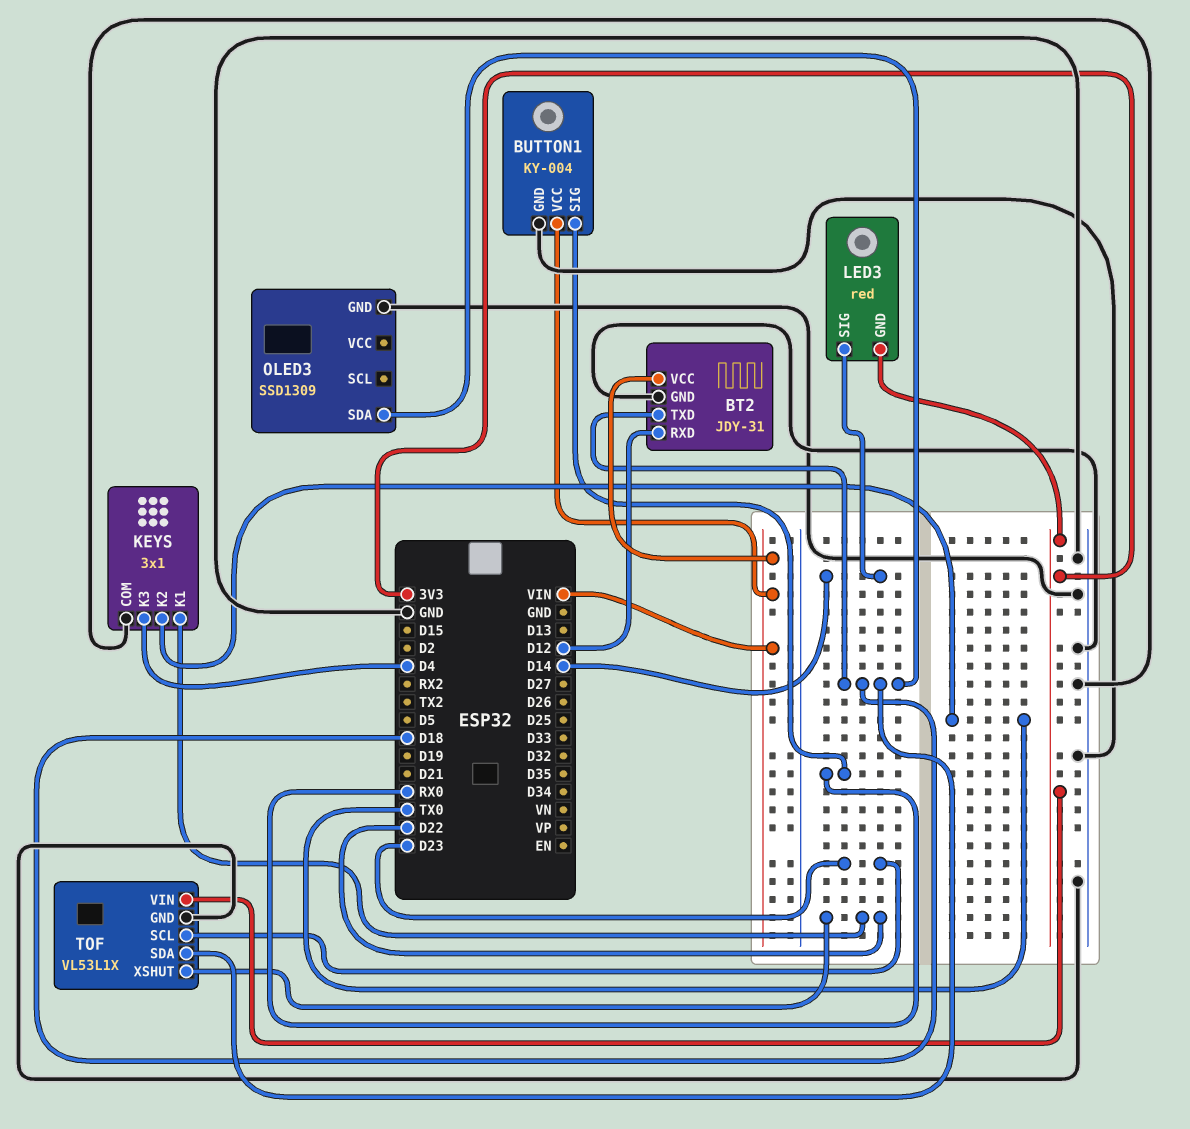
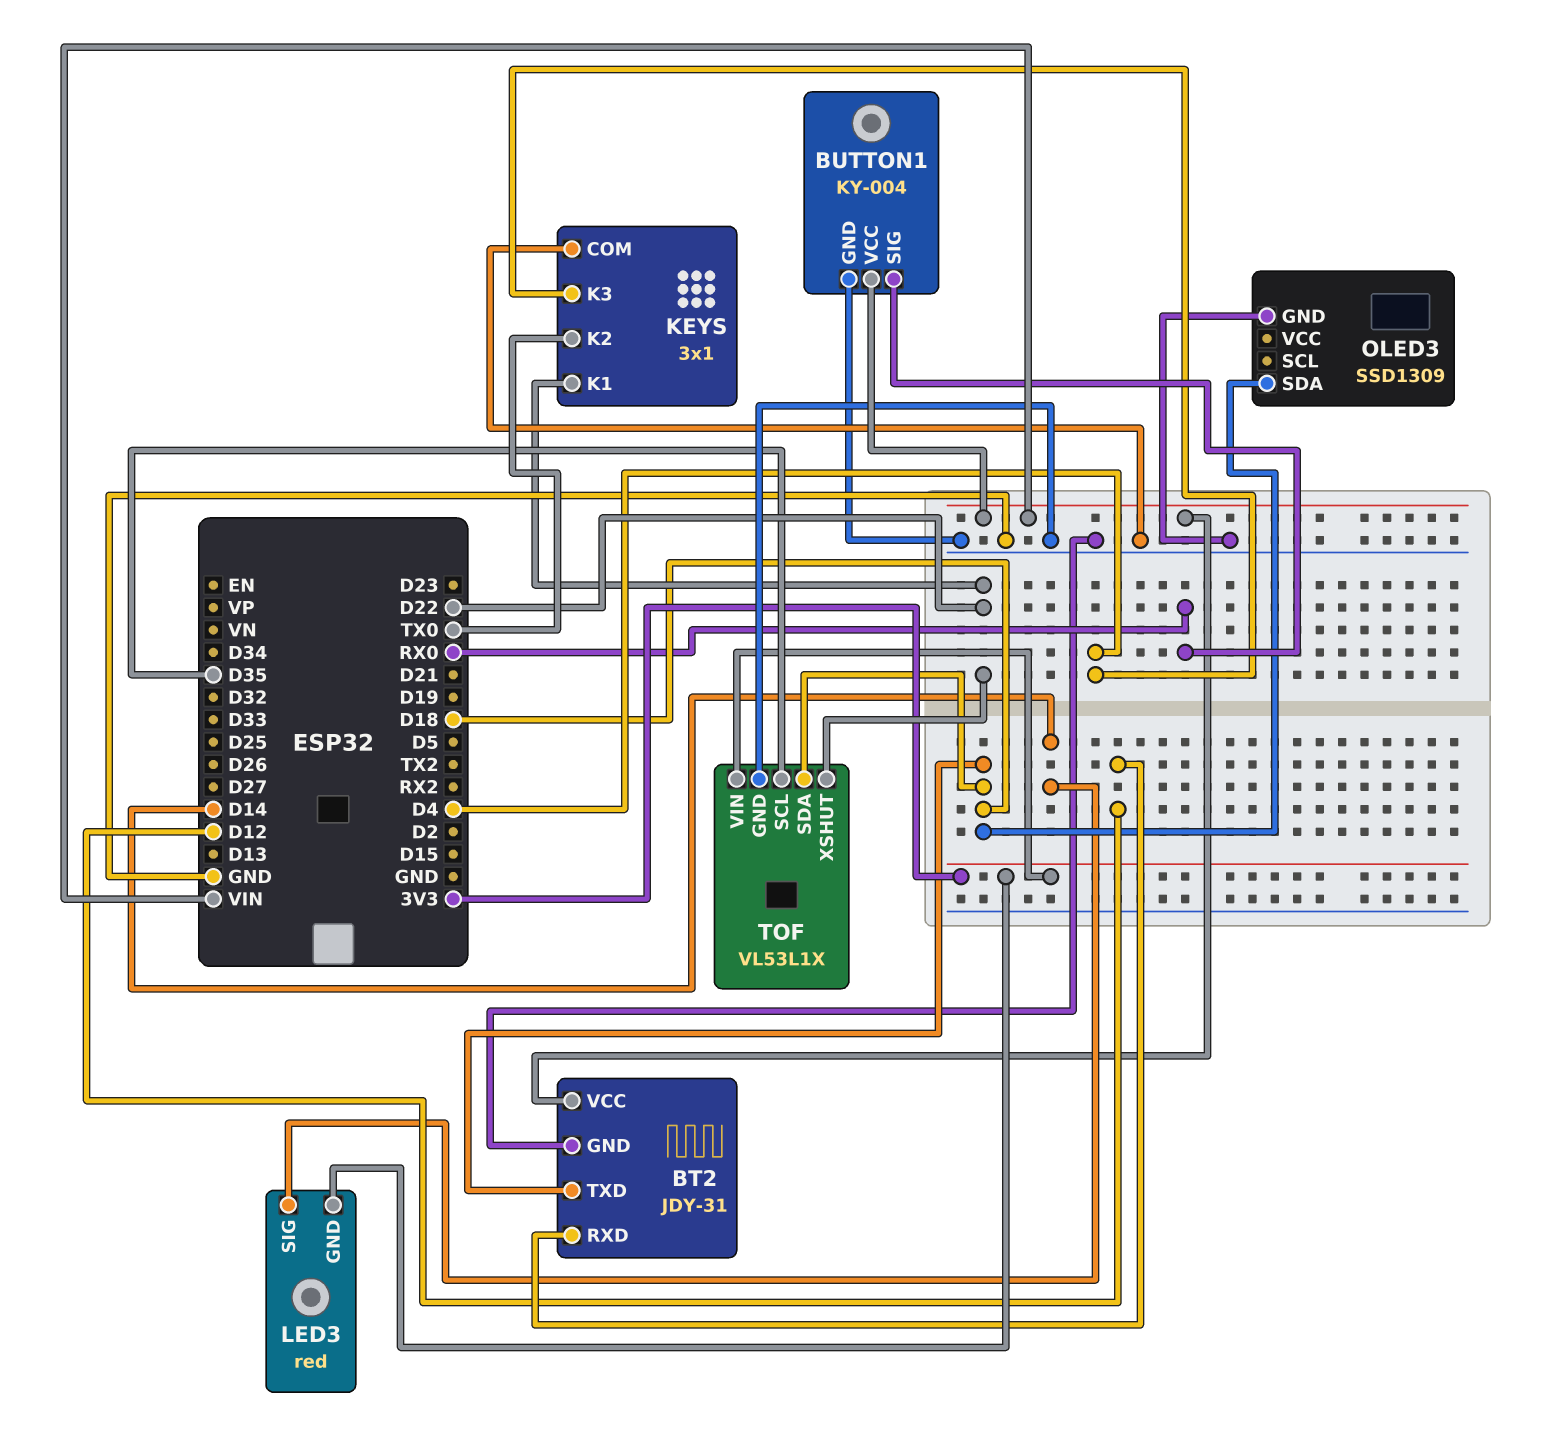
TOF pin SCL: D23 -> D35

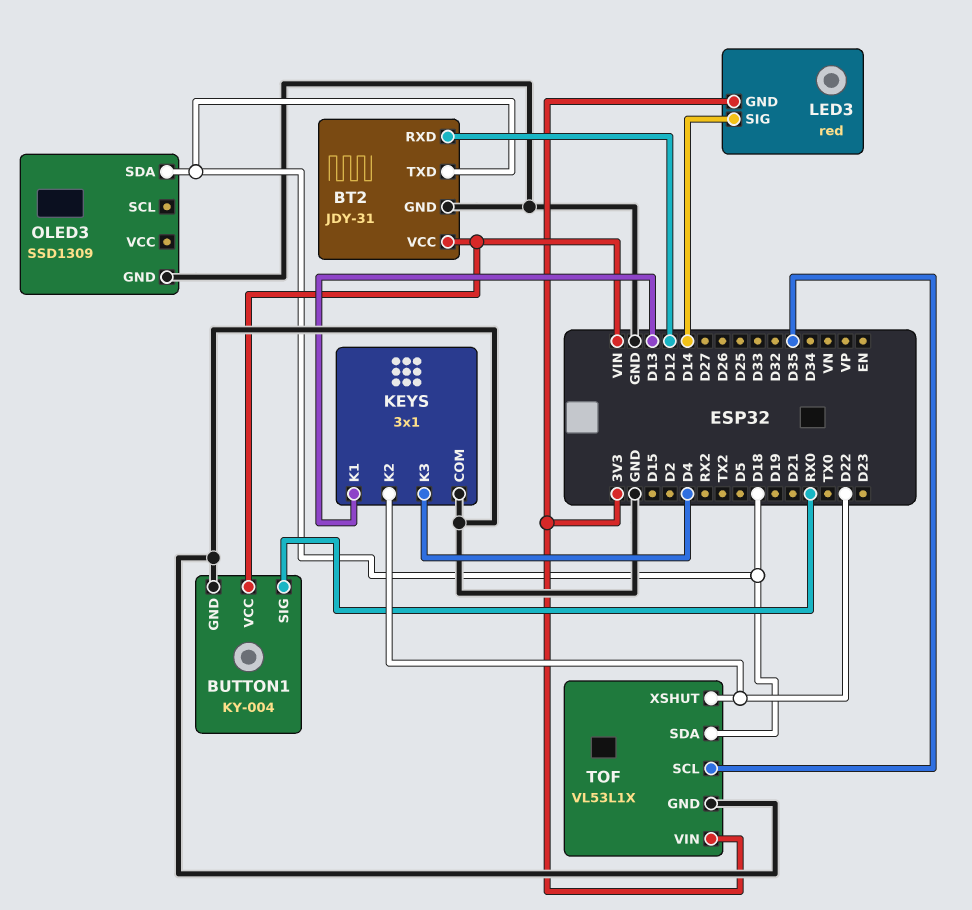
KEYS pin K1: D22 -> D13
KEYS pin K2: TX0 -> D22

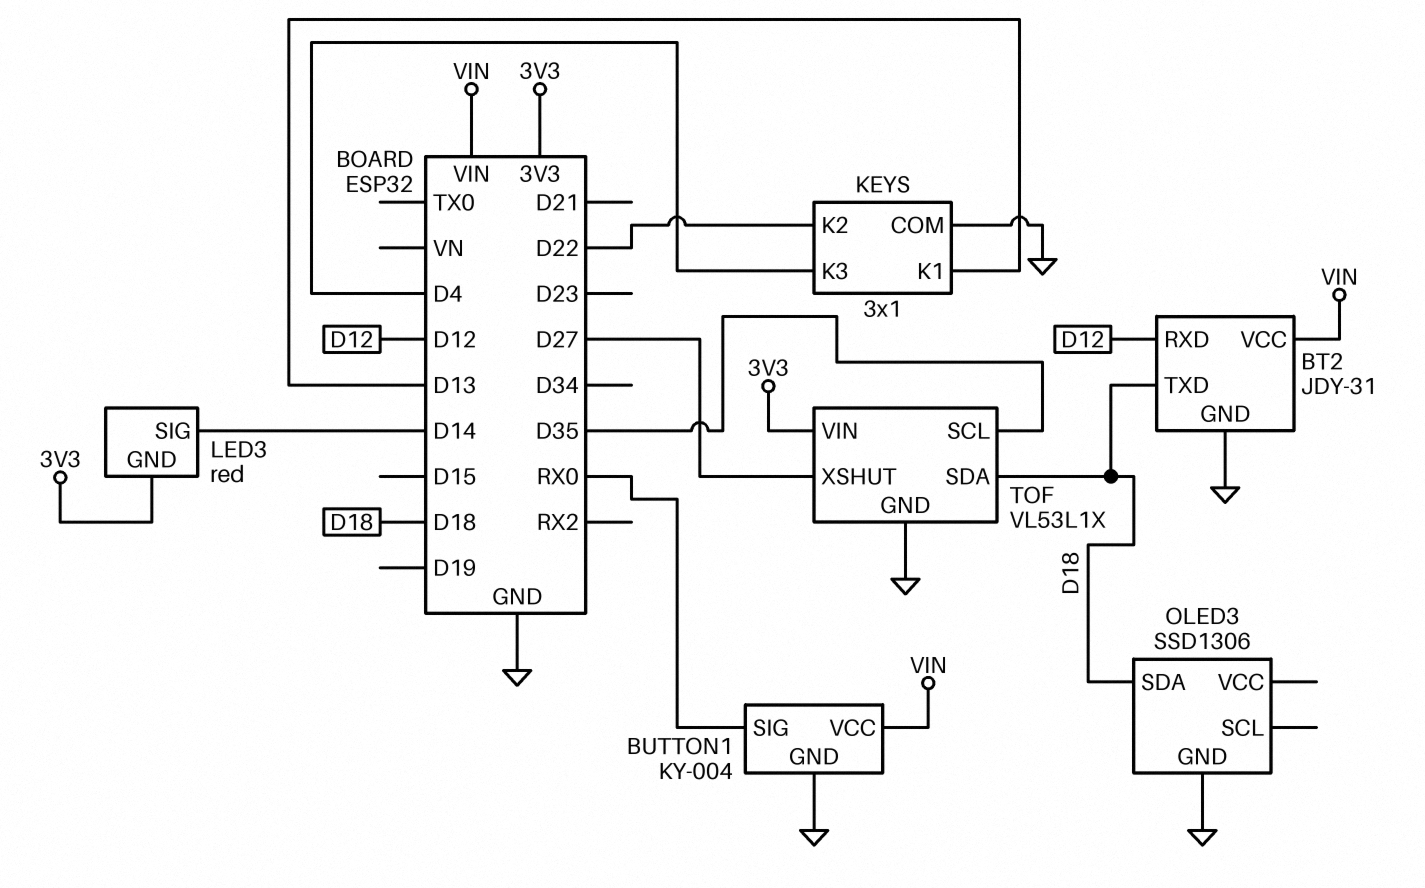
OLED3: SSD1309 -> SSD1306
TOF pin XSHUT: D22 -> D27

